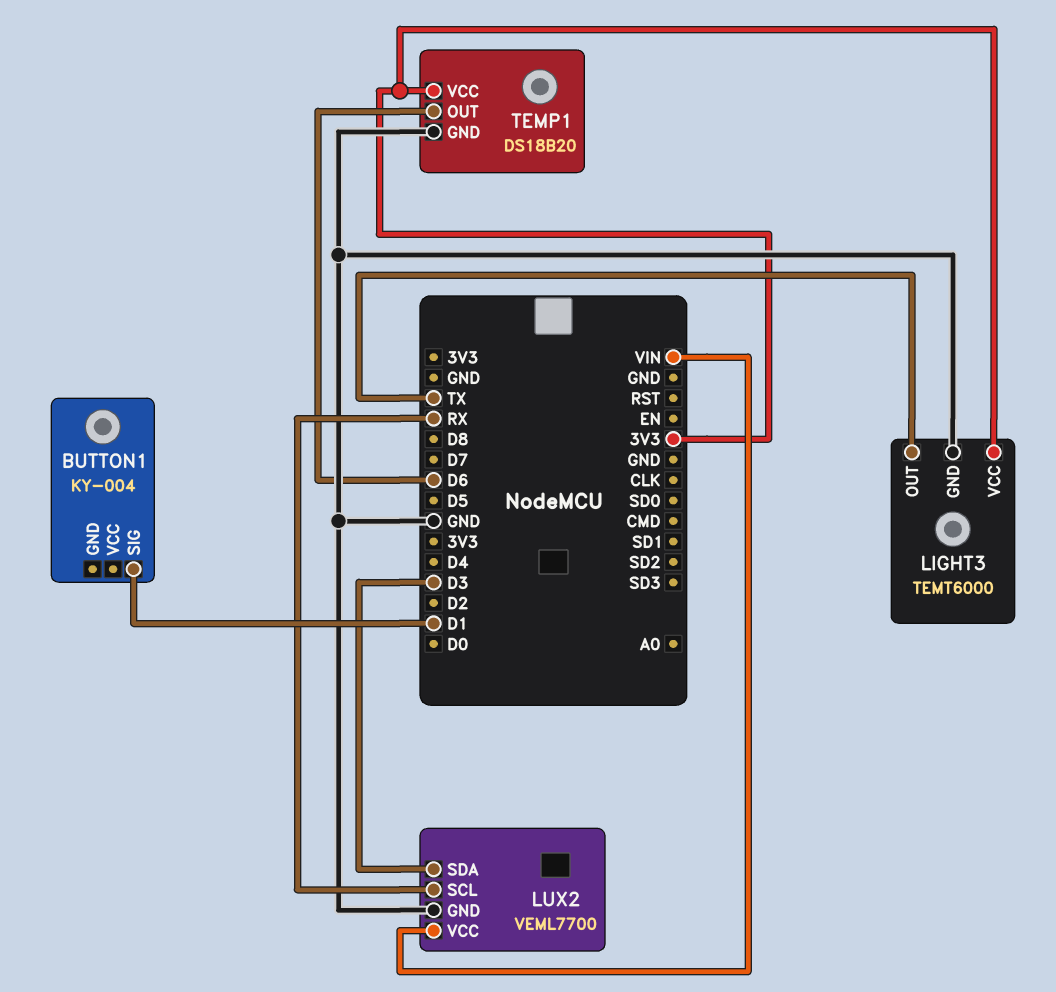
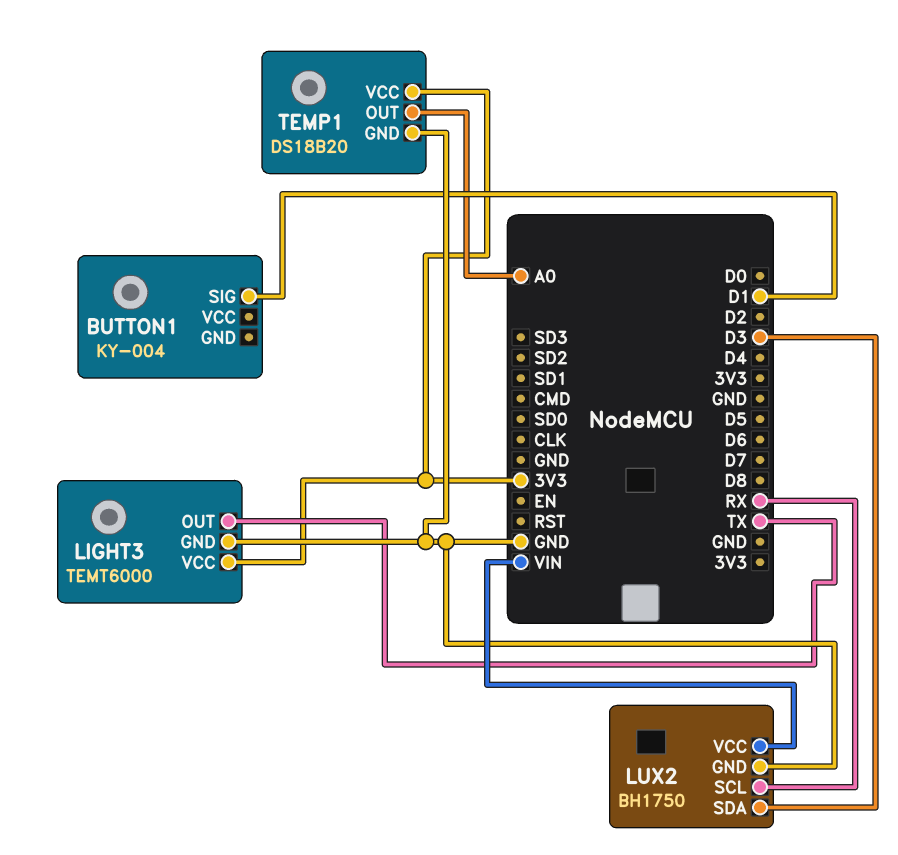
LUX2: VEML7700 -> BH1750
TEMP1 pin OUT: D6 -> A0

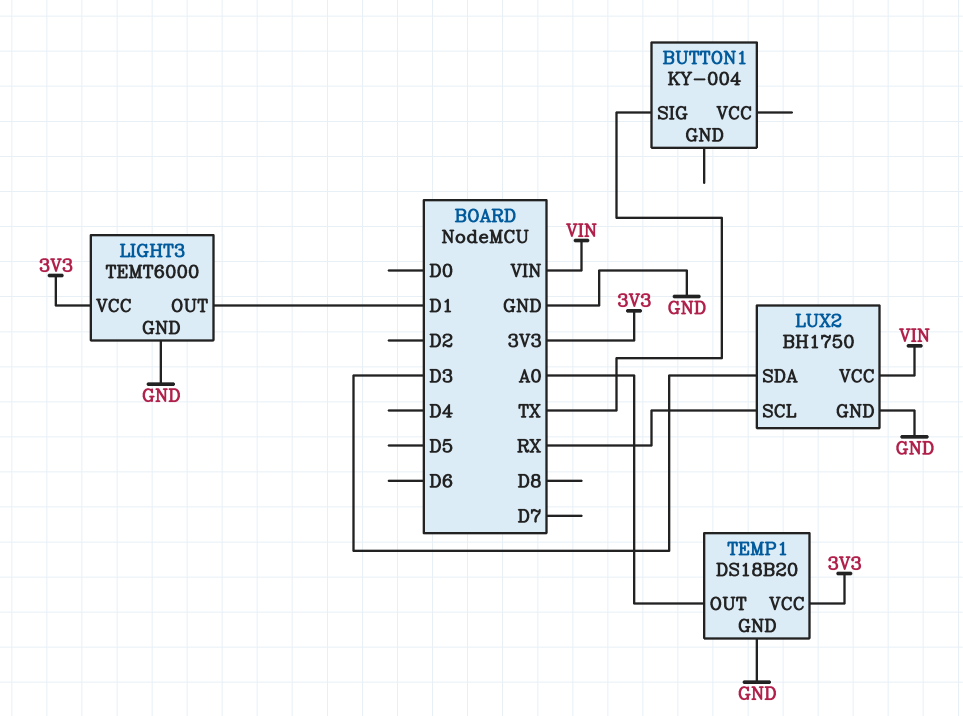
BUTTON1 pin SIG: D1 -> TX
LIGHT3 pin OUT: TX -> D1

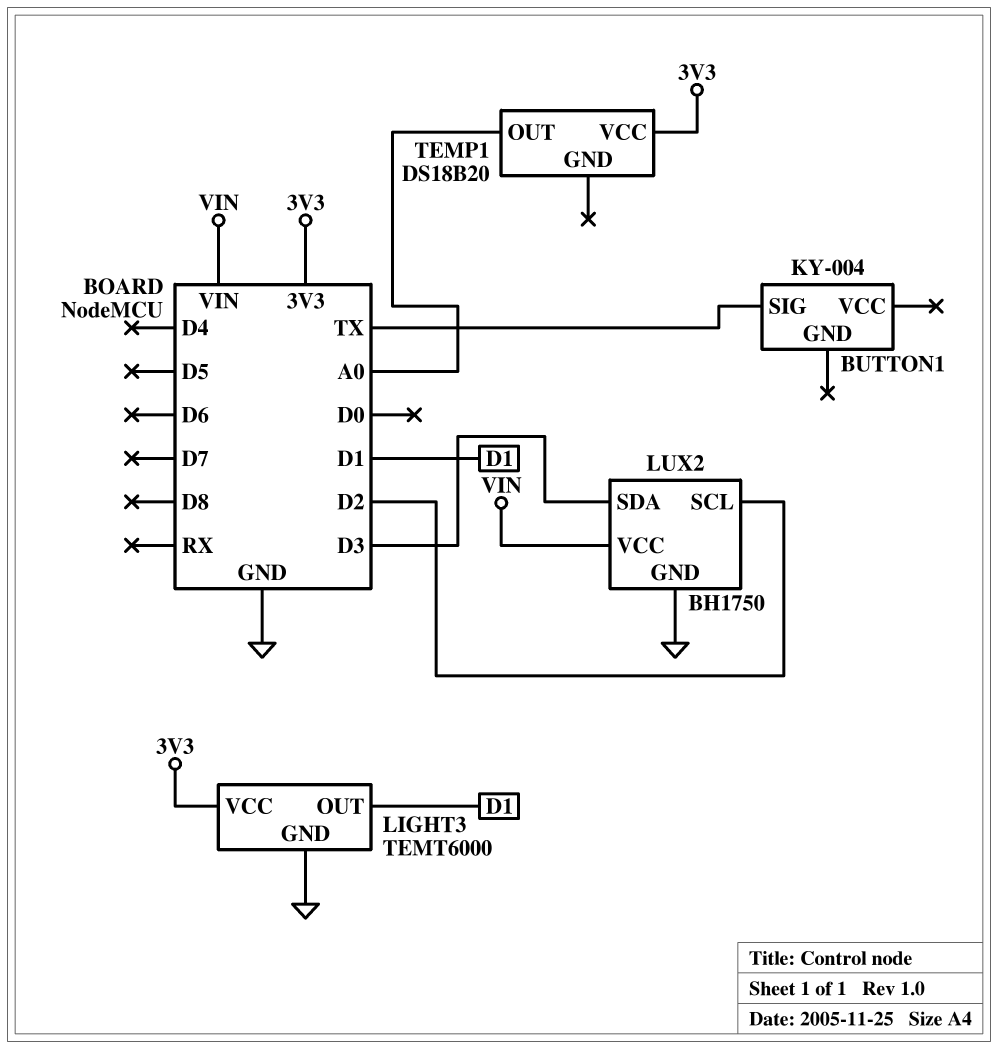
LUX2 pin SCL: RX -> D2
TEMP1 pin GND: GND -> none

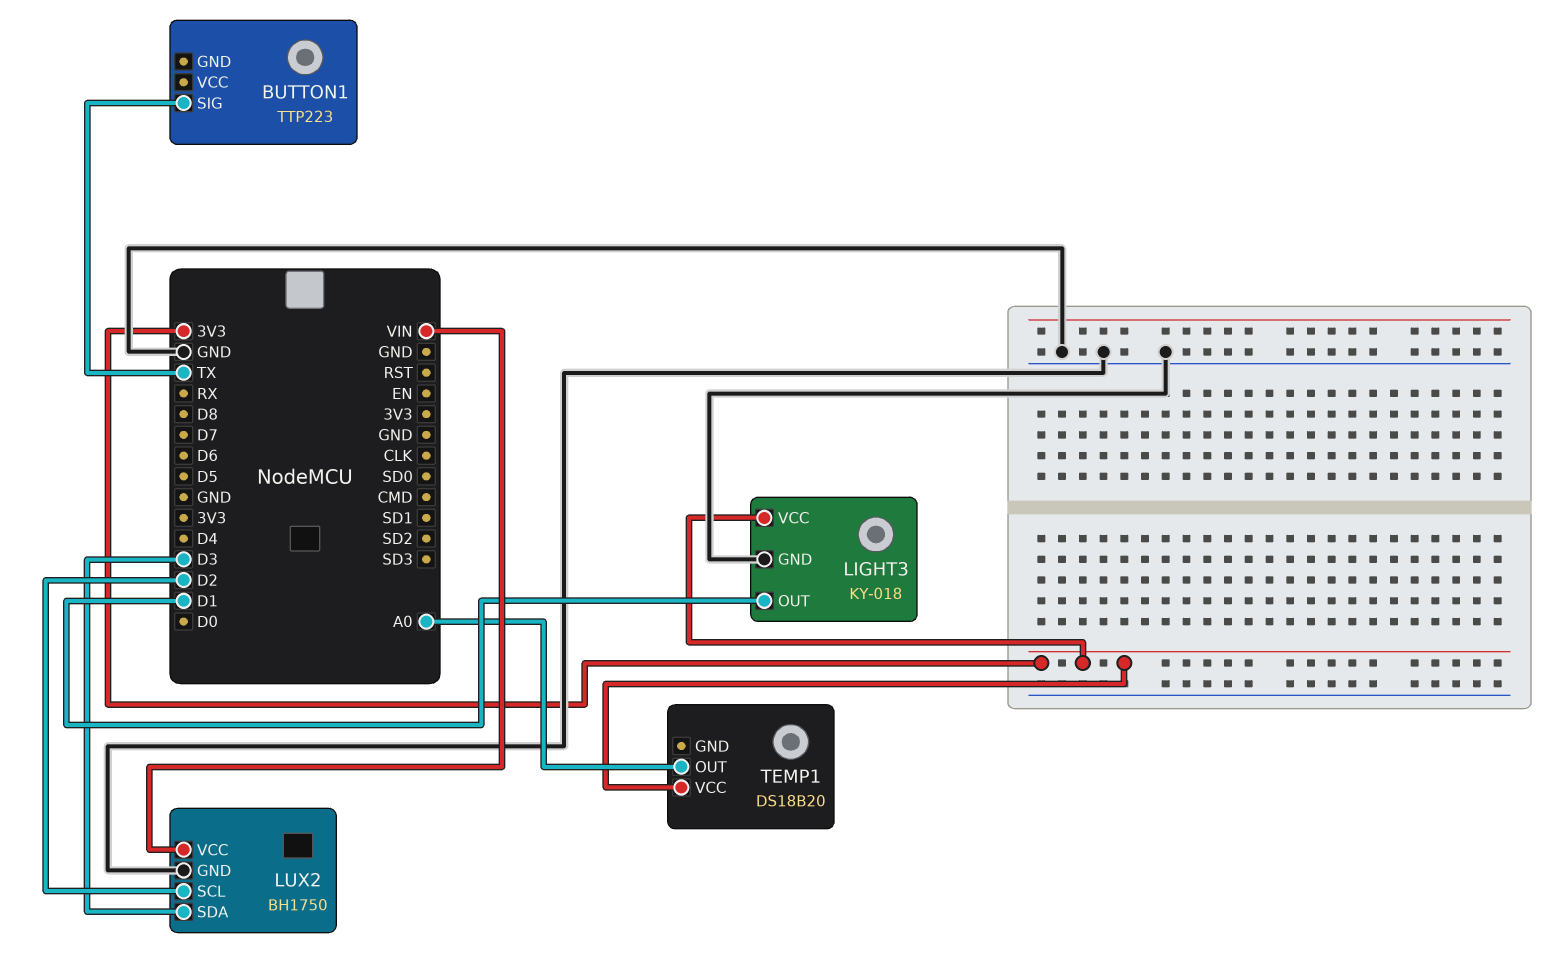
BUTTON1: KY-004 -> TTP223
LIGHT3: TEMT6000 -> KY-018

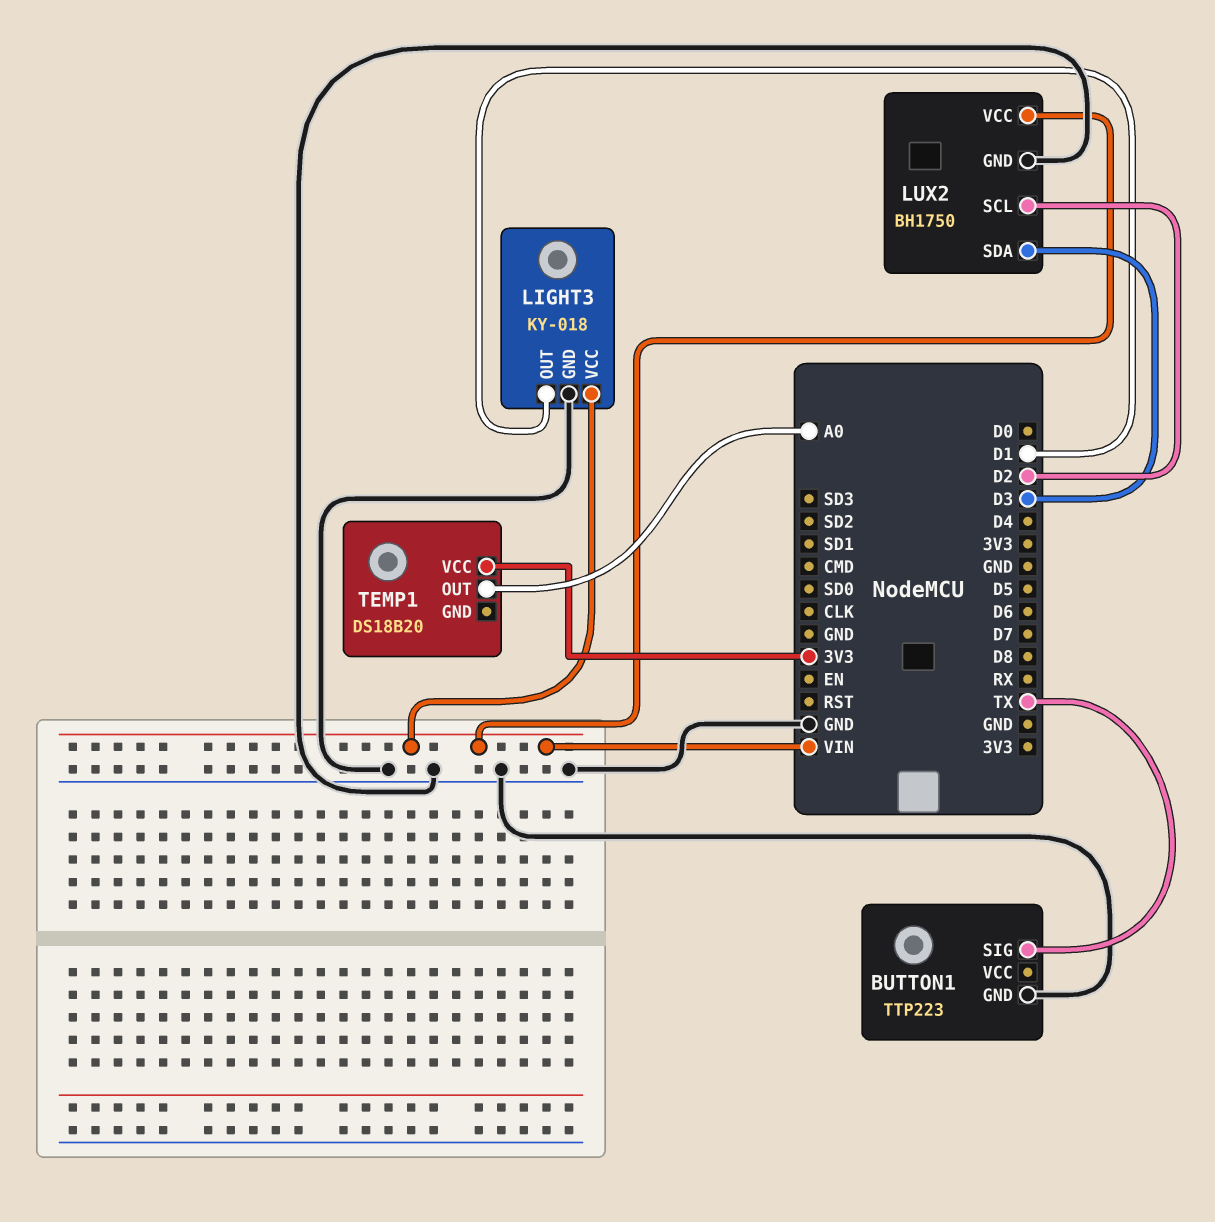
BUTTON1 pin GND: none -> GND
LIGHT3 pin VCC: 3V3 -> VIN

